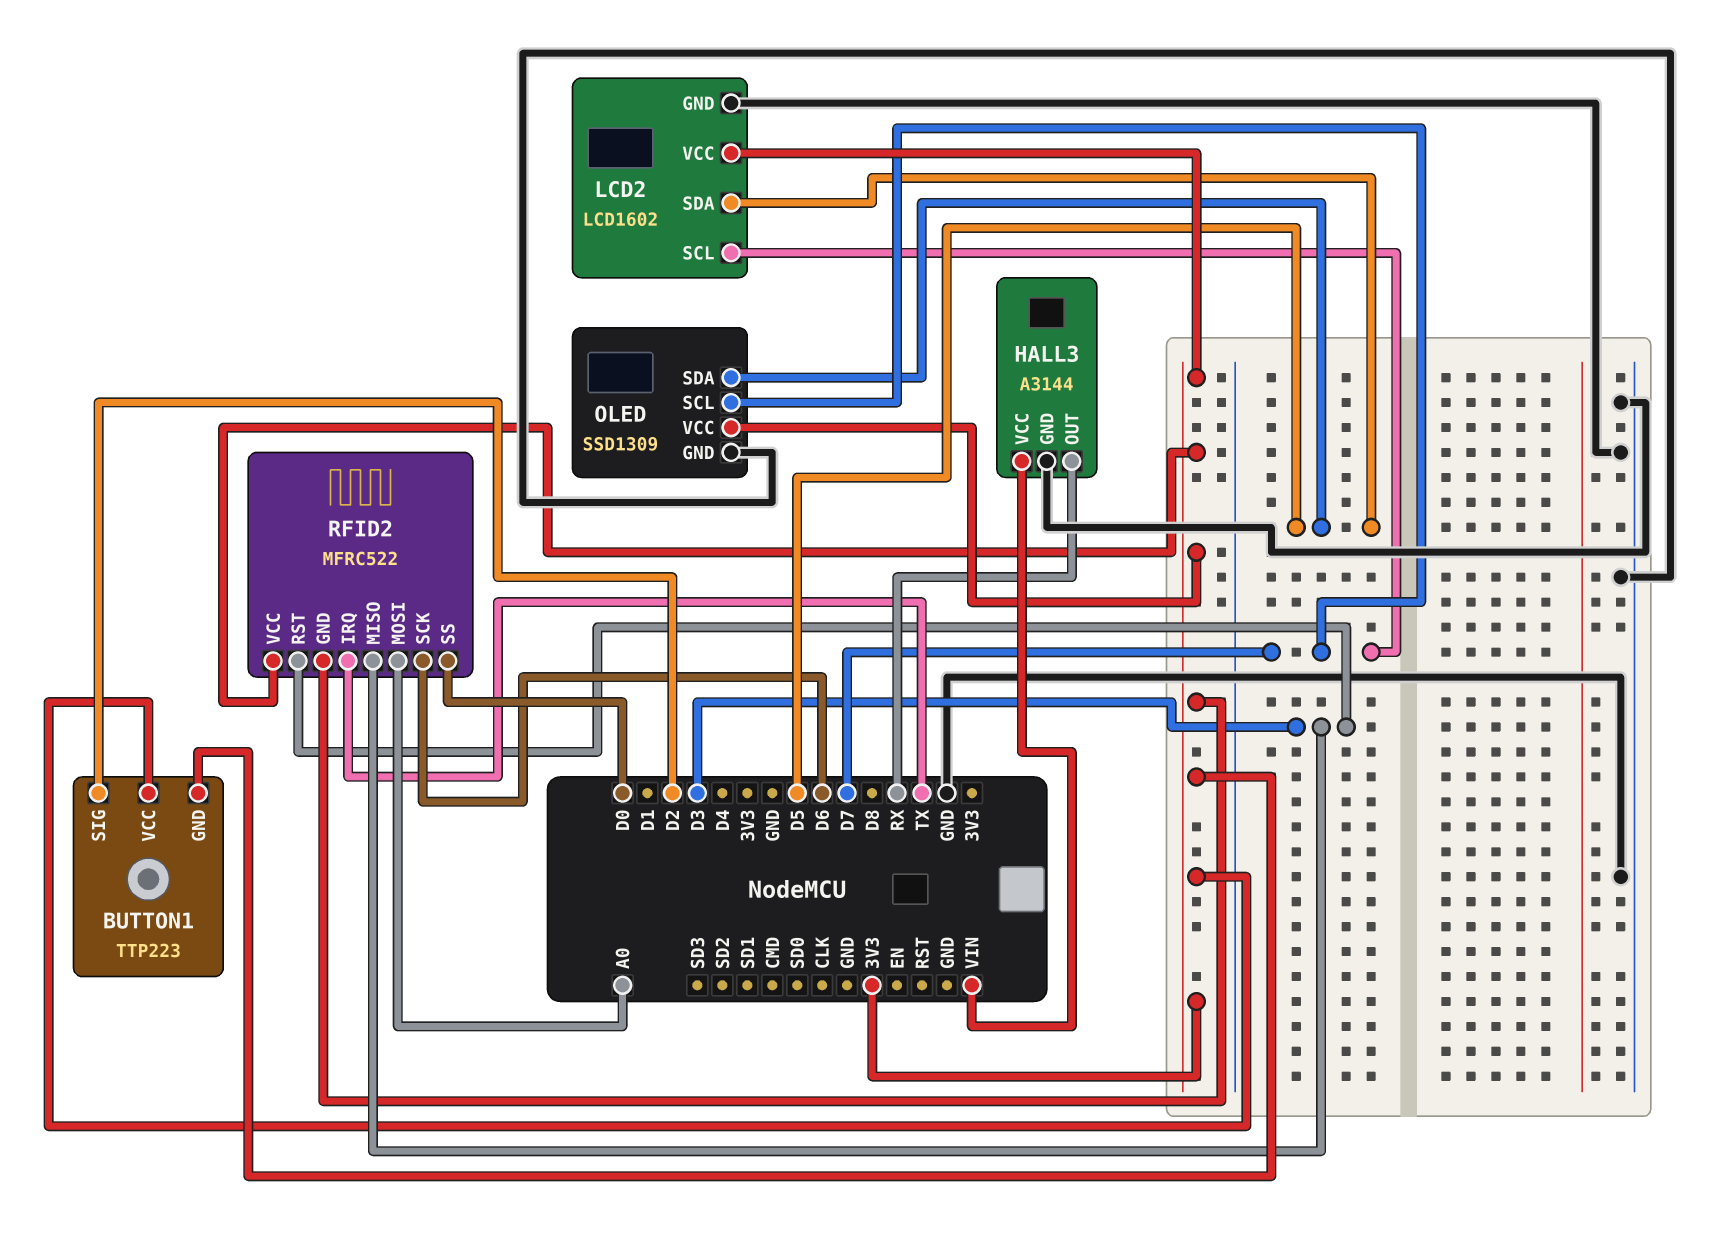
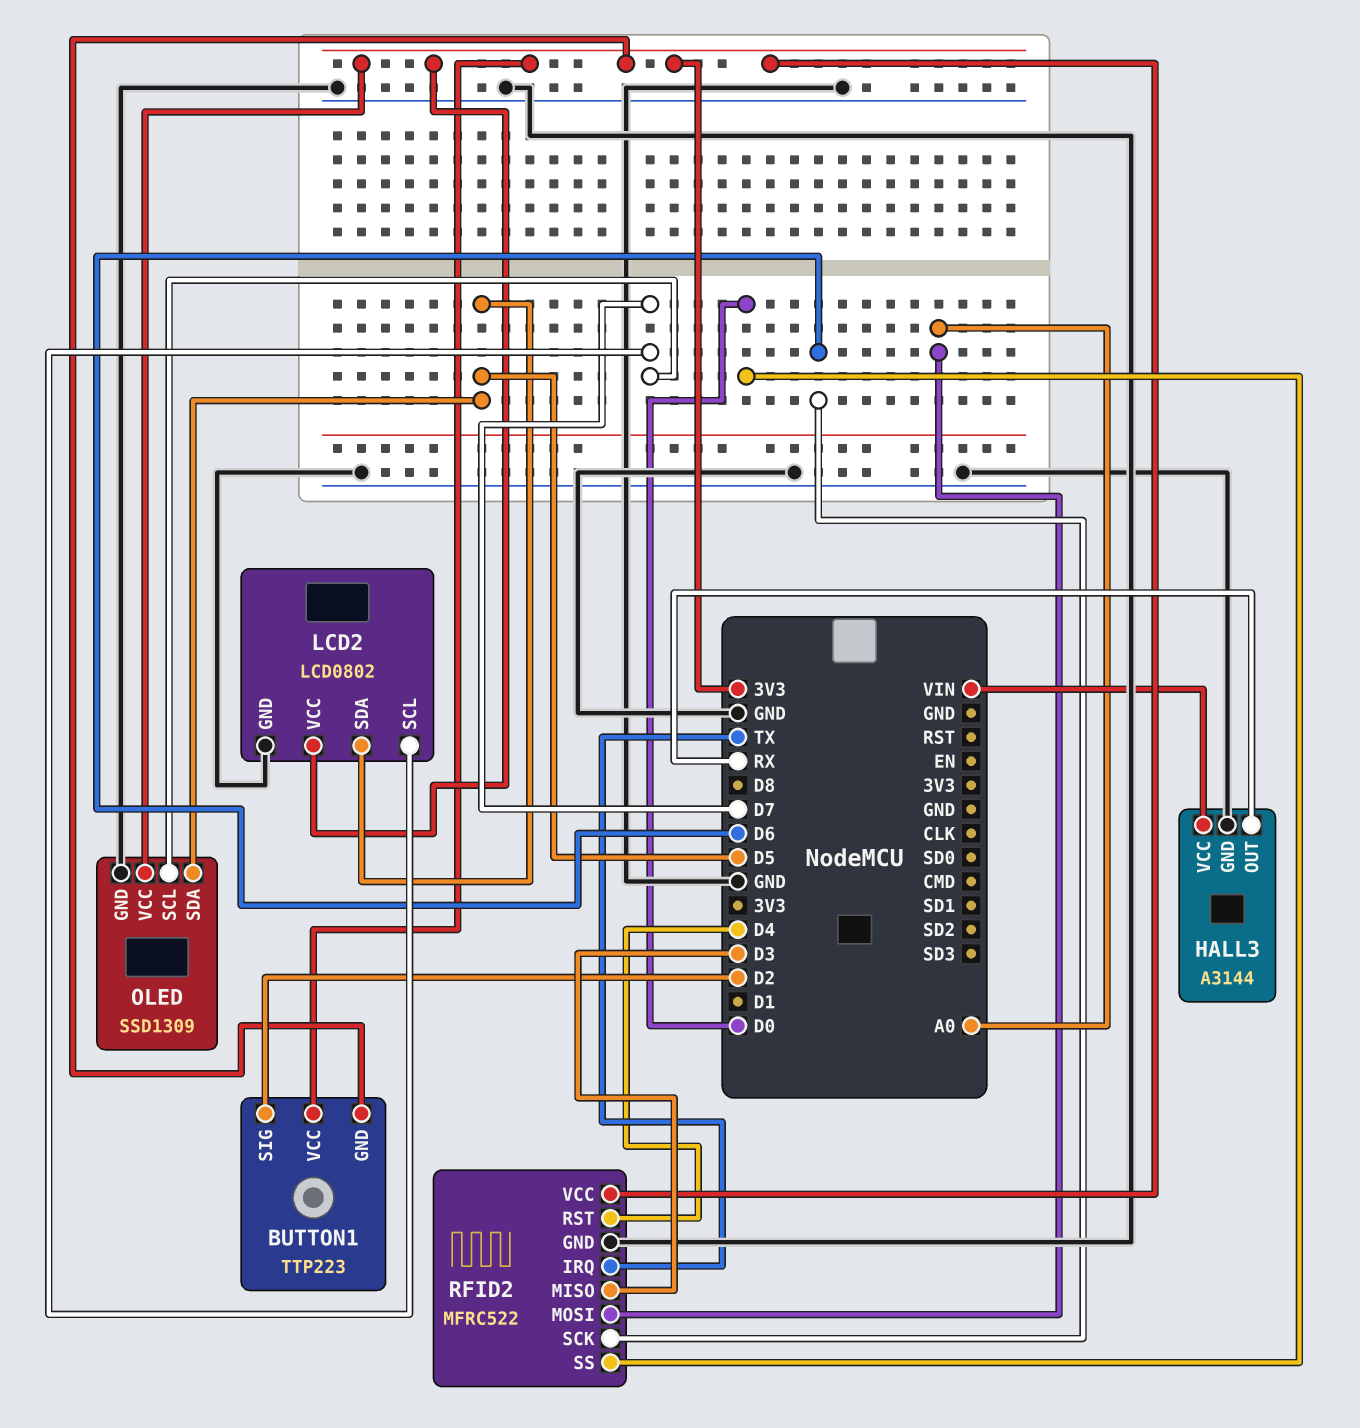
LCD2: LCD1602 -> LCD0802
RFID2 pin GND: 3V3 -> GND
RFID2 pin RST: D3 -> D4

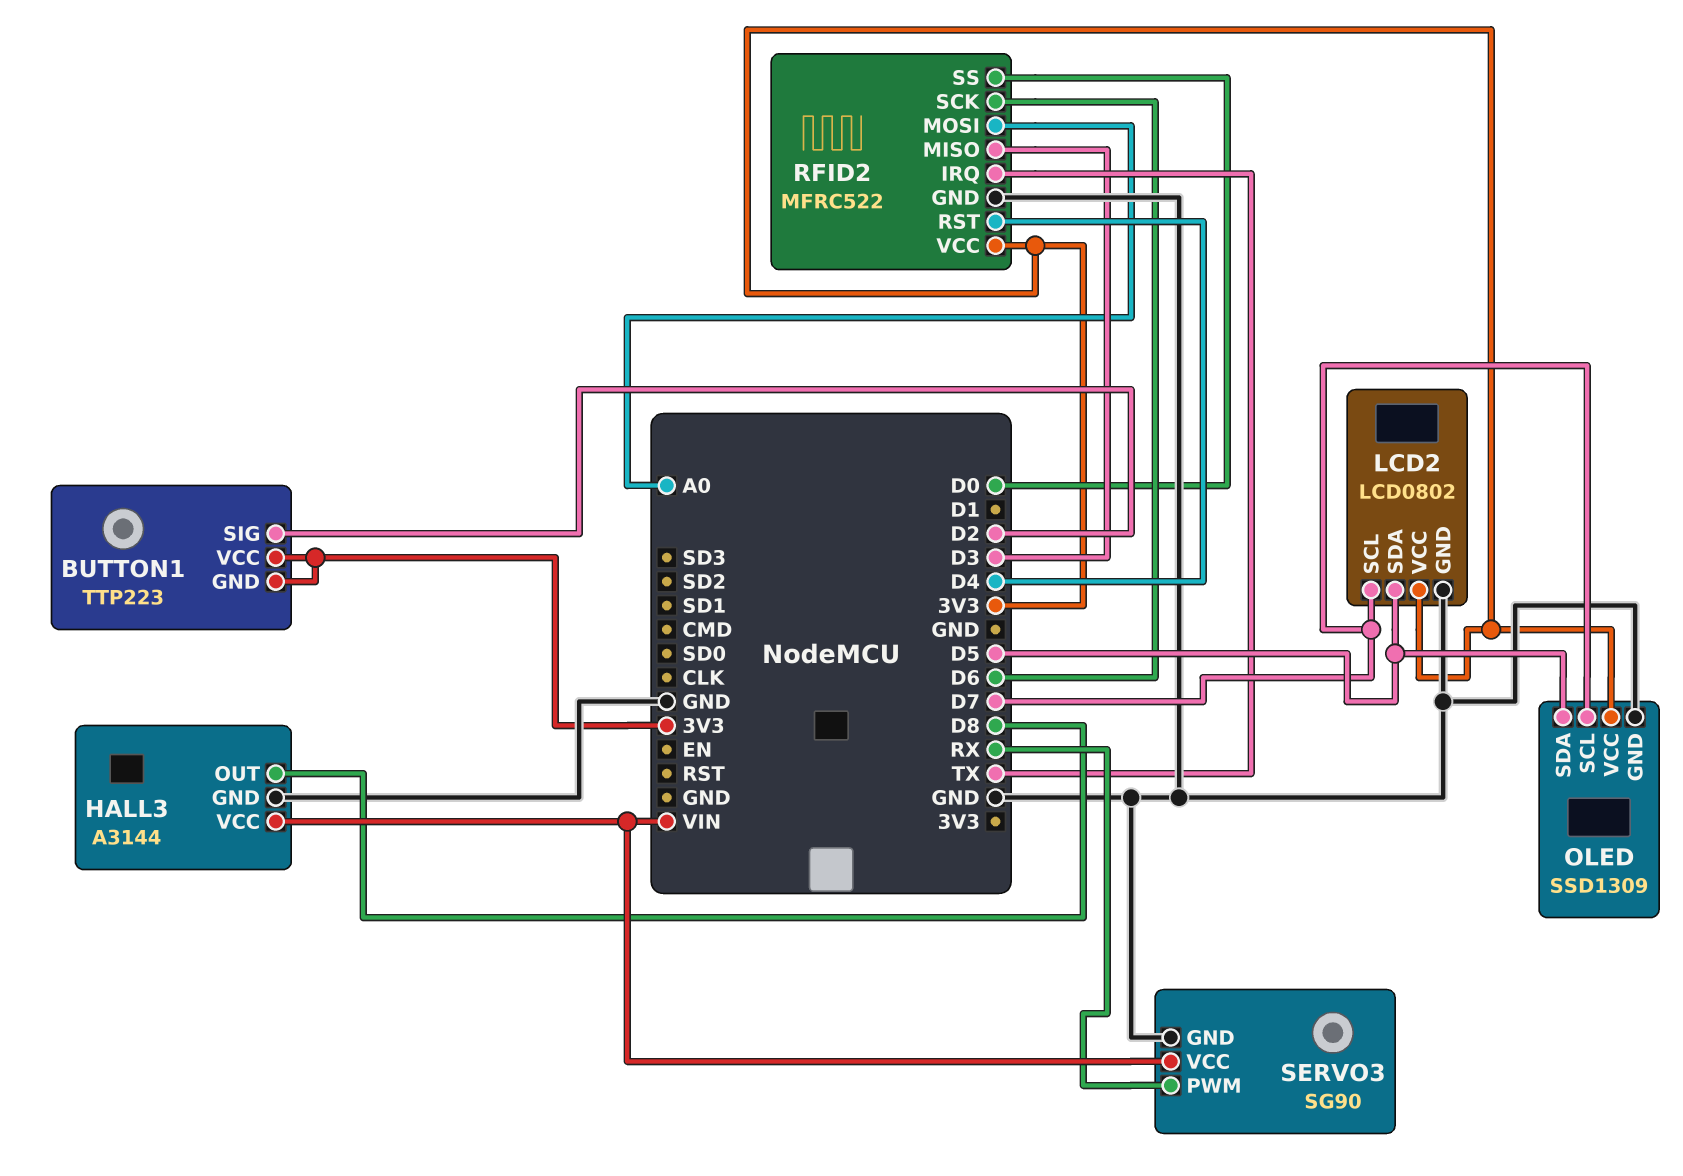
HALL3 pin OUT: RX -> D8
SERVO3: none -> SG90
SERVO3 pin GND: none -> GND
SERVO3 pin PWM: none -> RX
SERVO3 pin VCC: none -> VIN

